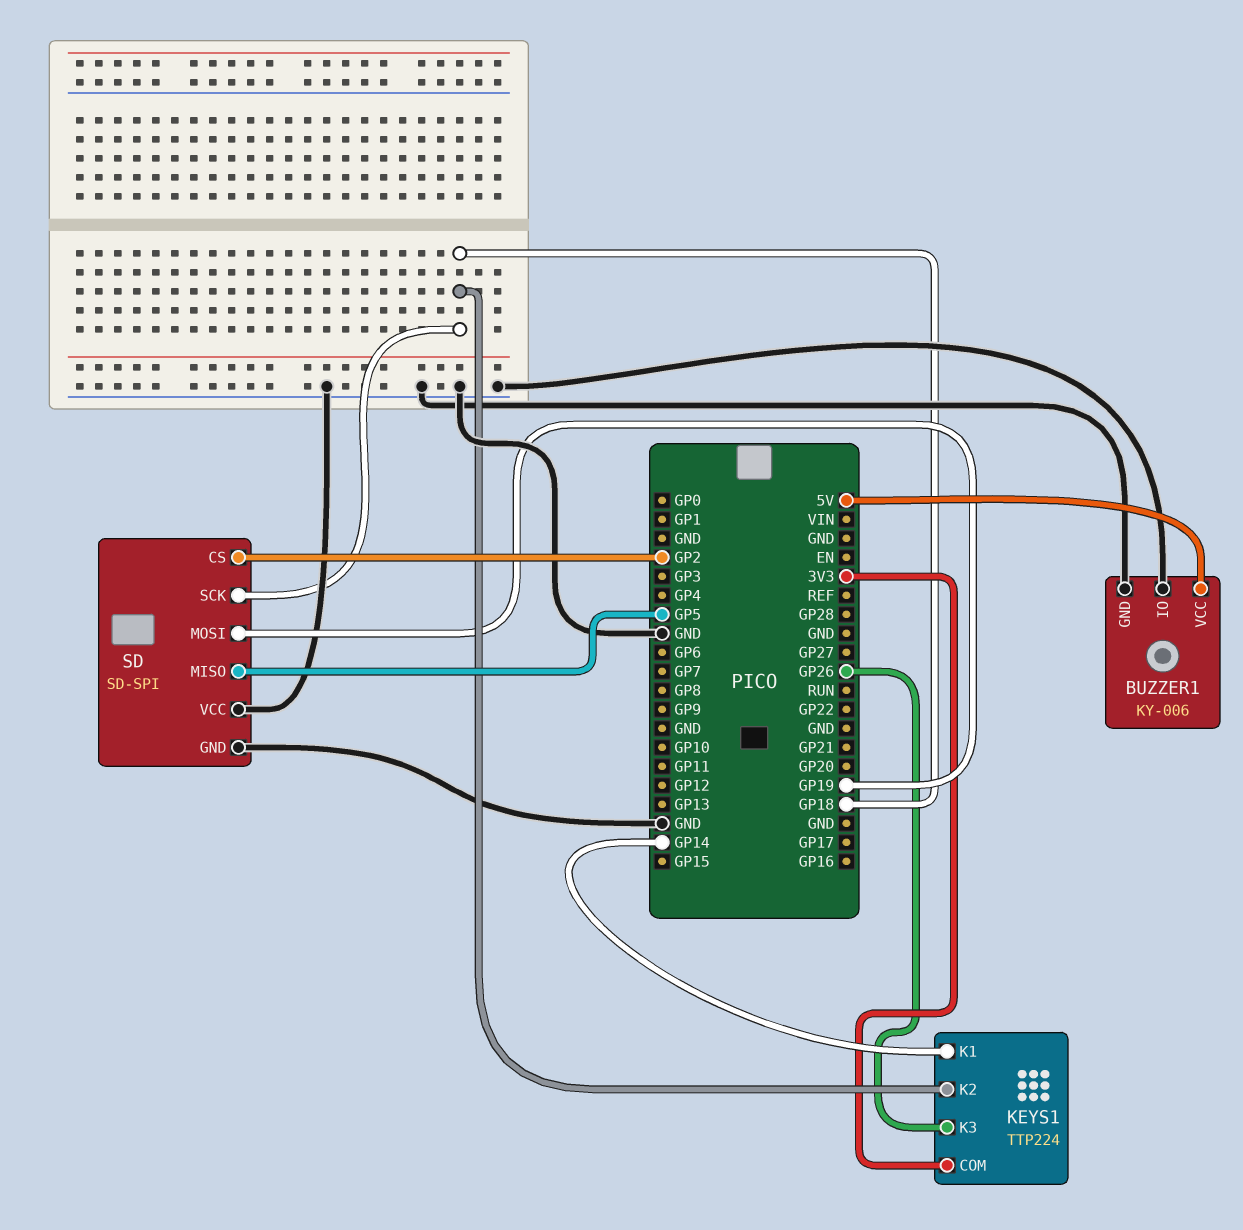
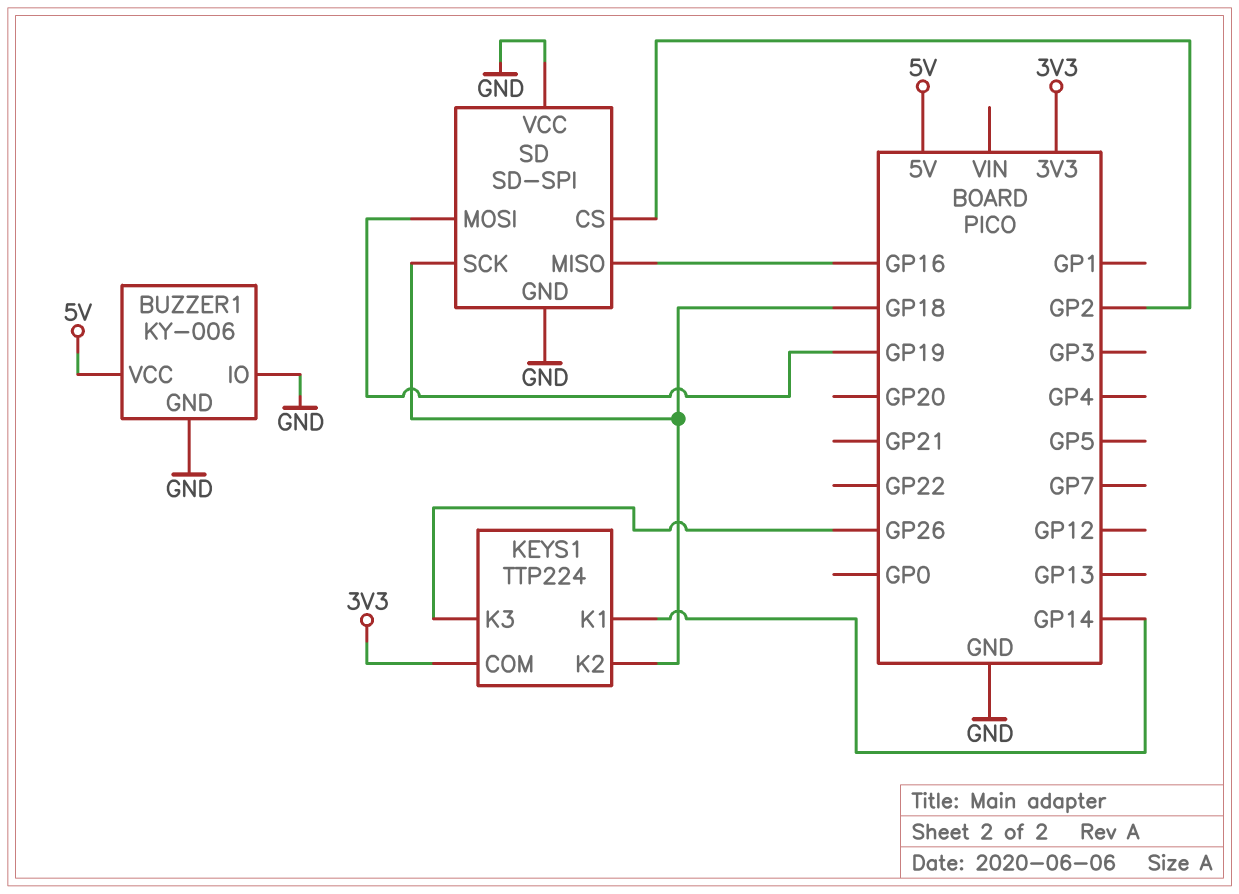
SD pin MISO: GP5 -> GP16

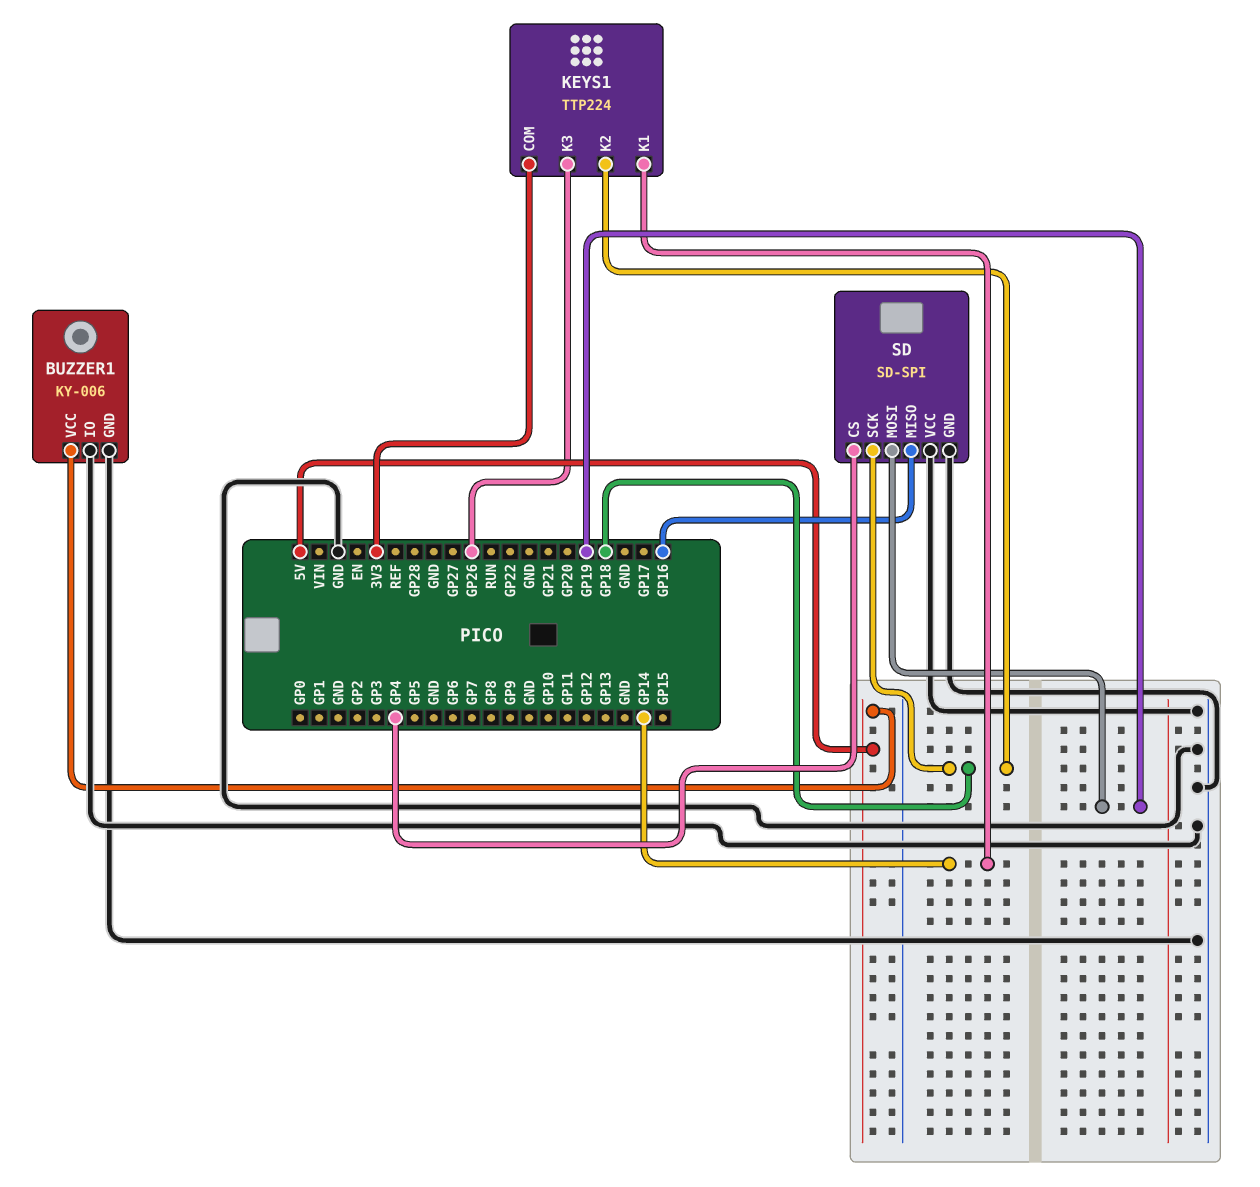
SD pin CS: GP2 -> GP4

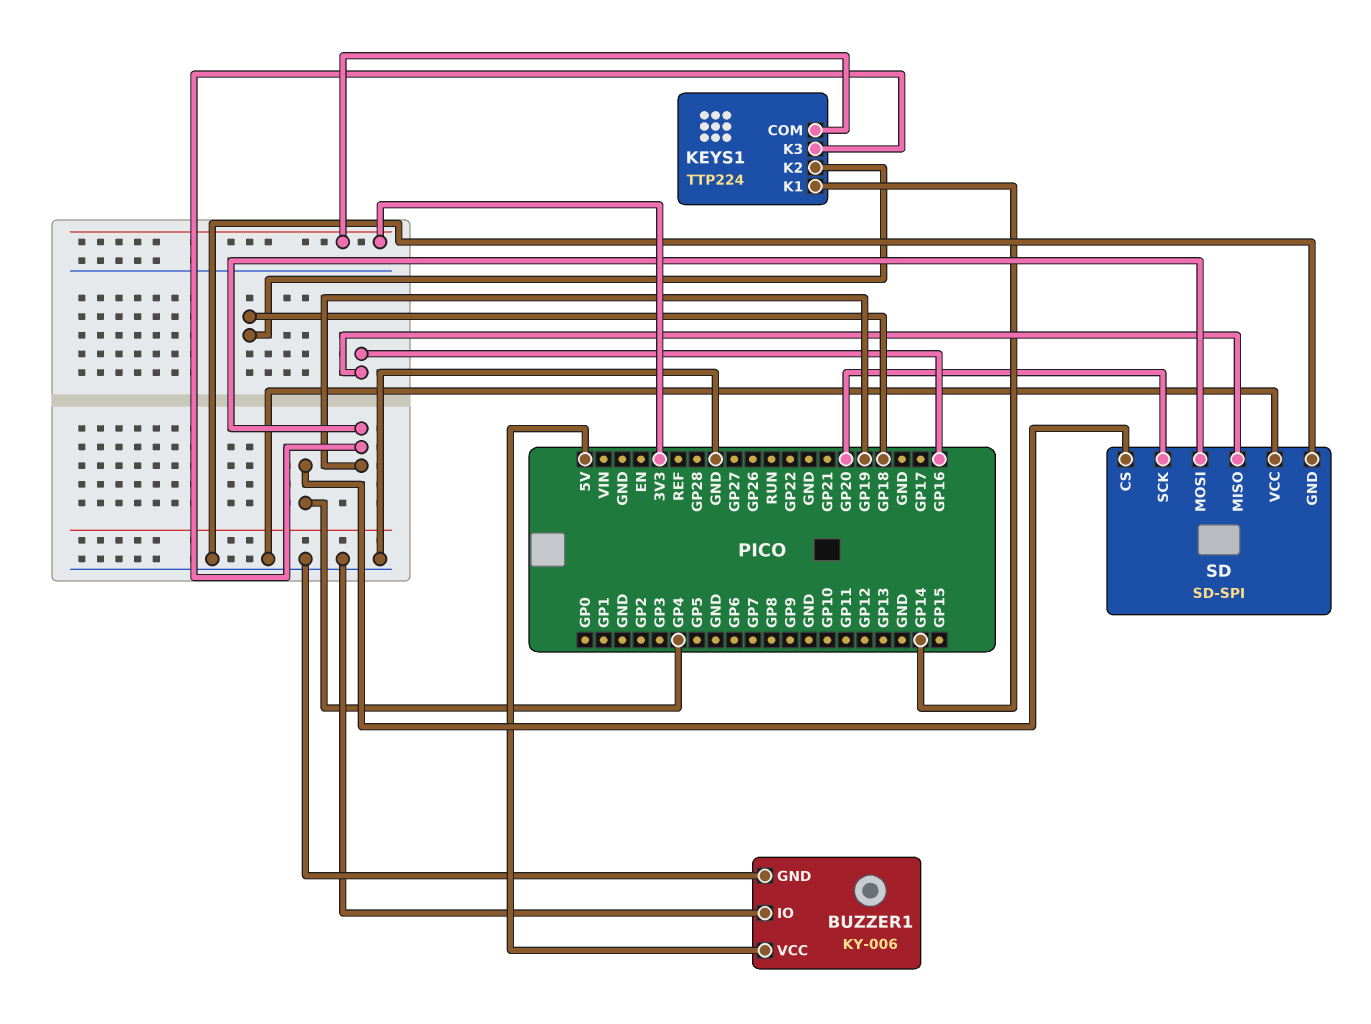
KEYS1 pin K3: GP26 -> GP19
SD pin SCK: GP18 -> GP20

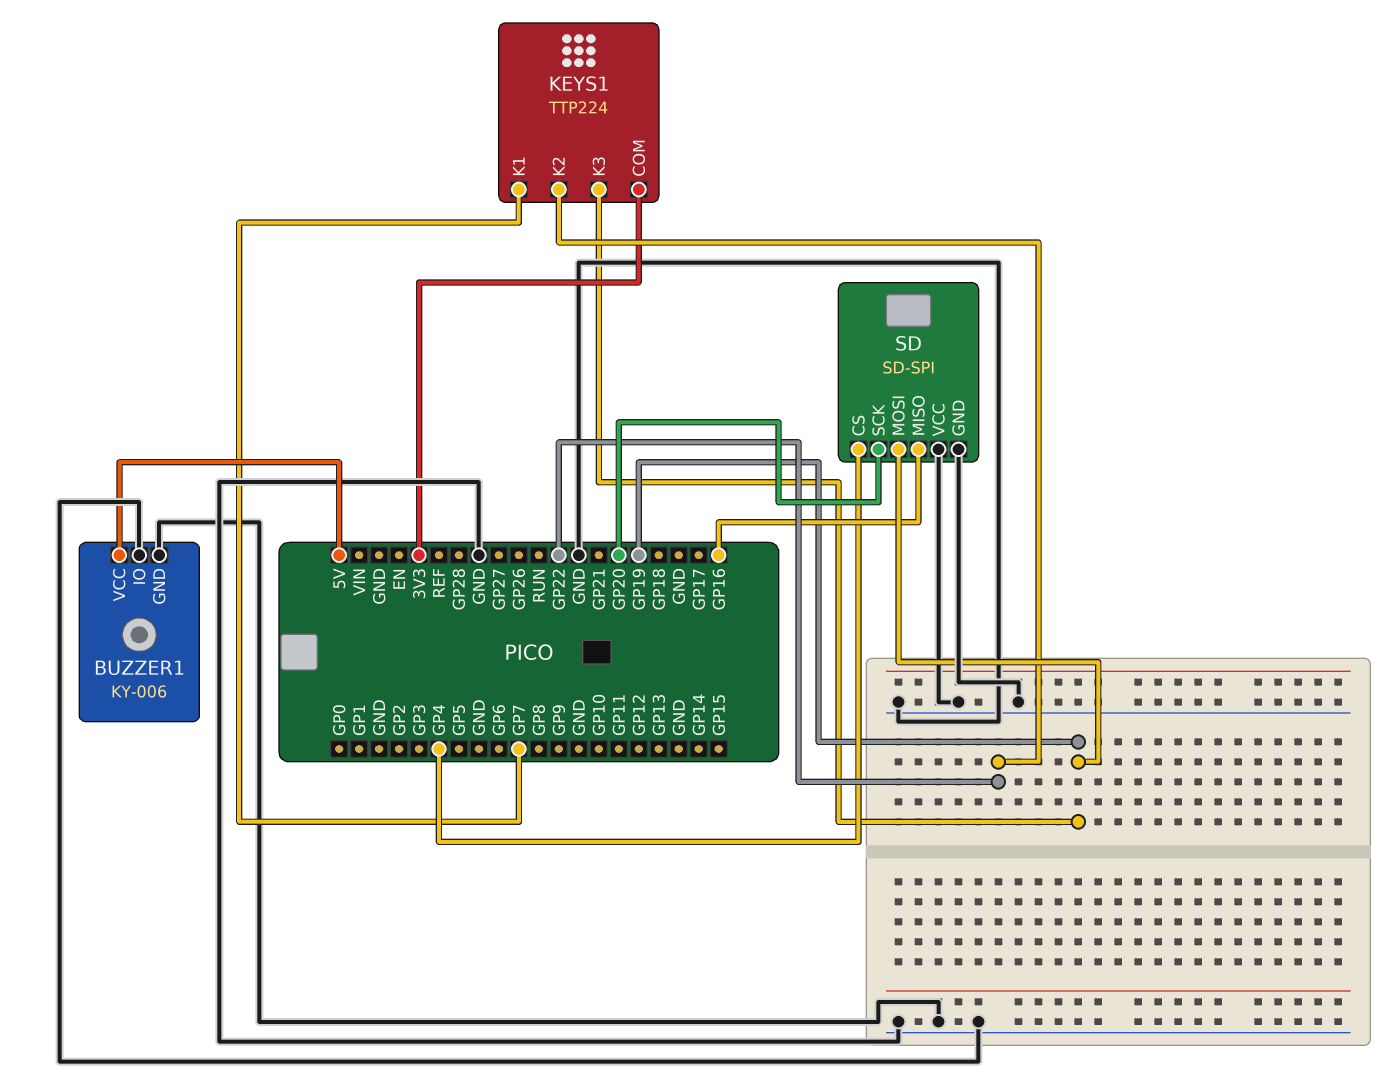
KEYS1 pin K1: GP14 -> GP7
KEYS1 pin K2: GP18 -> GP22

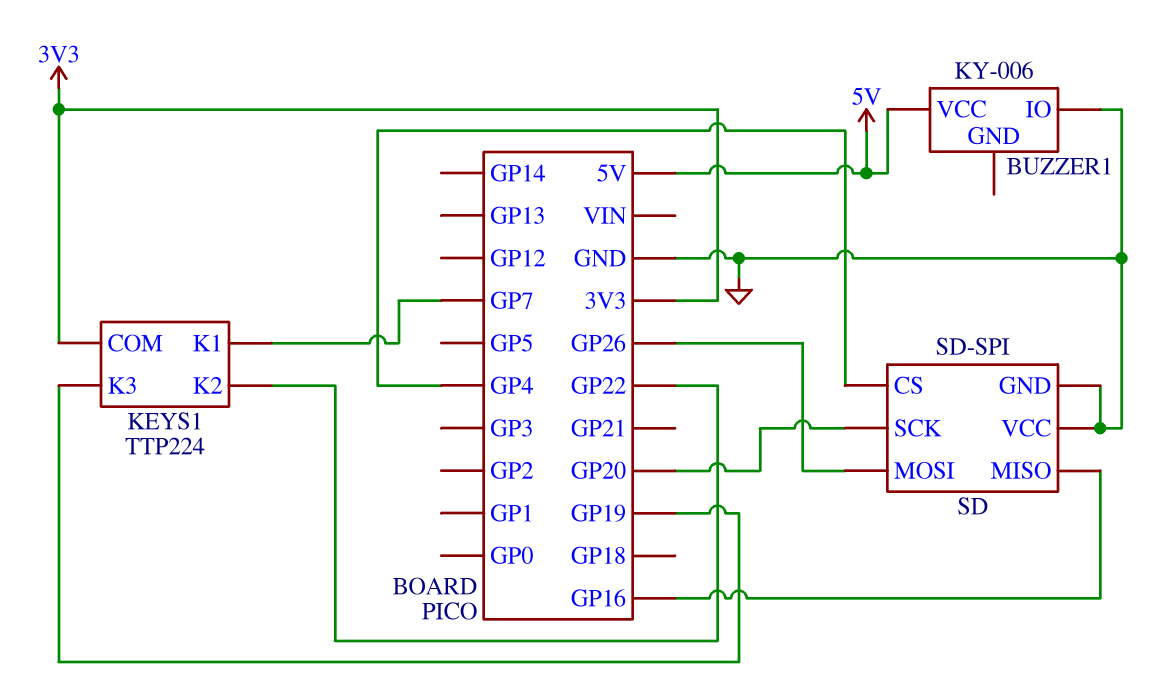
BUZZER1 pin GND: GND -> none
SD pin MOSI: GP19 -> GP26

